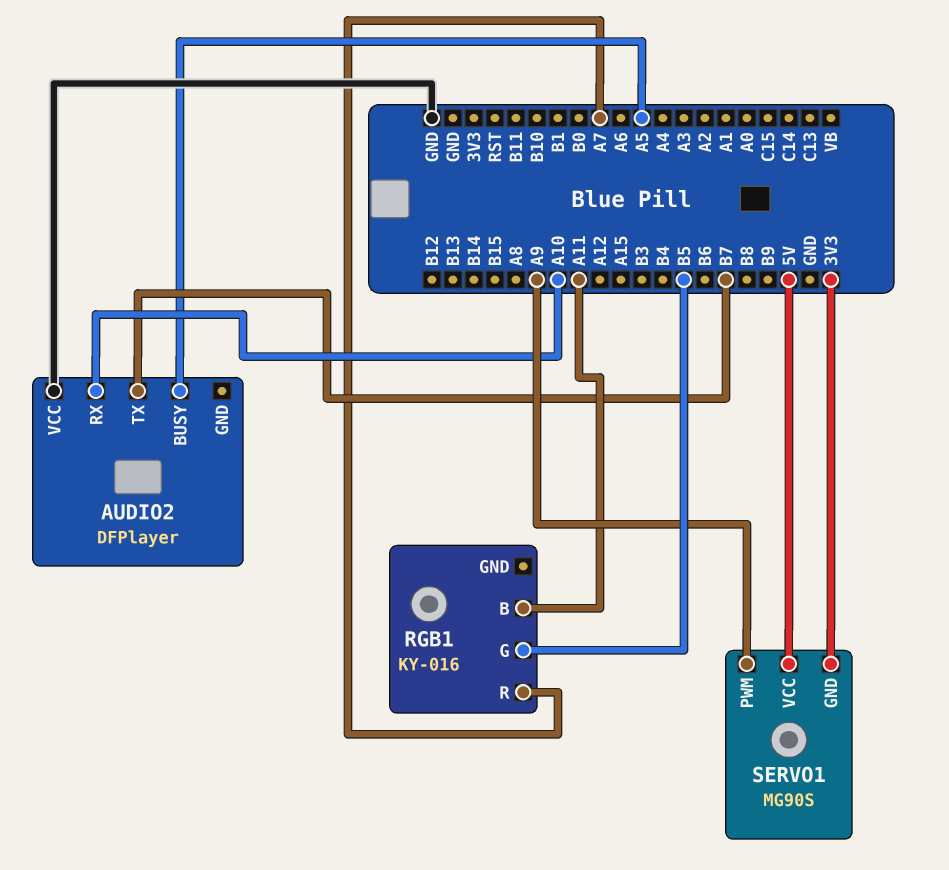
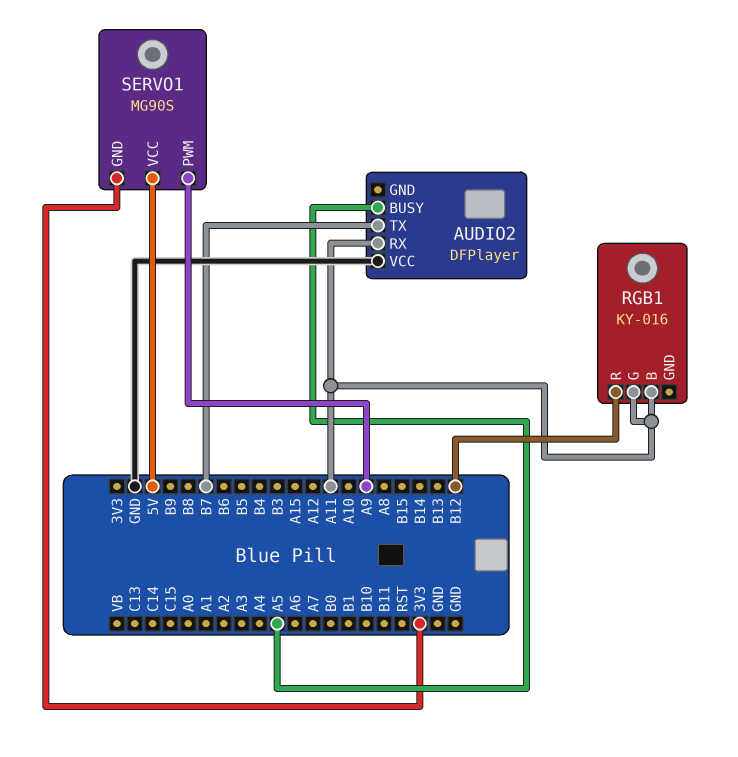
AUDIO2 pin RX: A10 -> A11
RGB1 pin G: B5 -> A11
RGB1 pin R: A7 -> B12

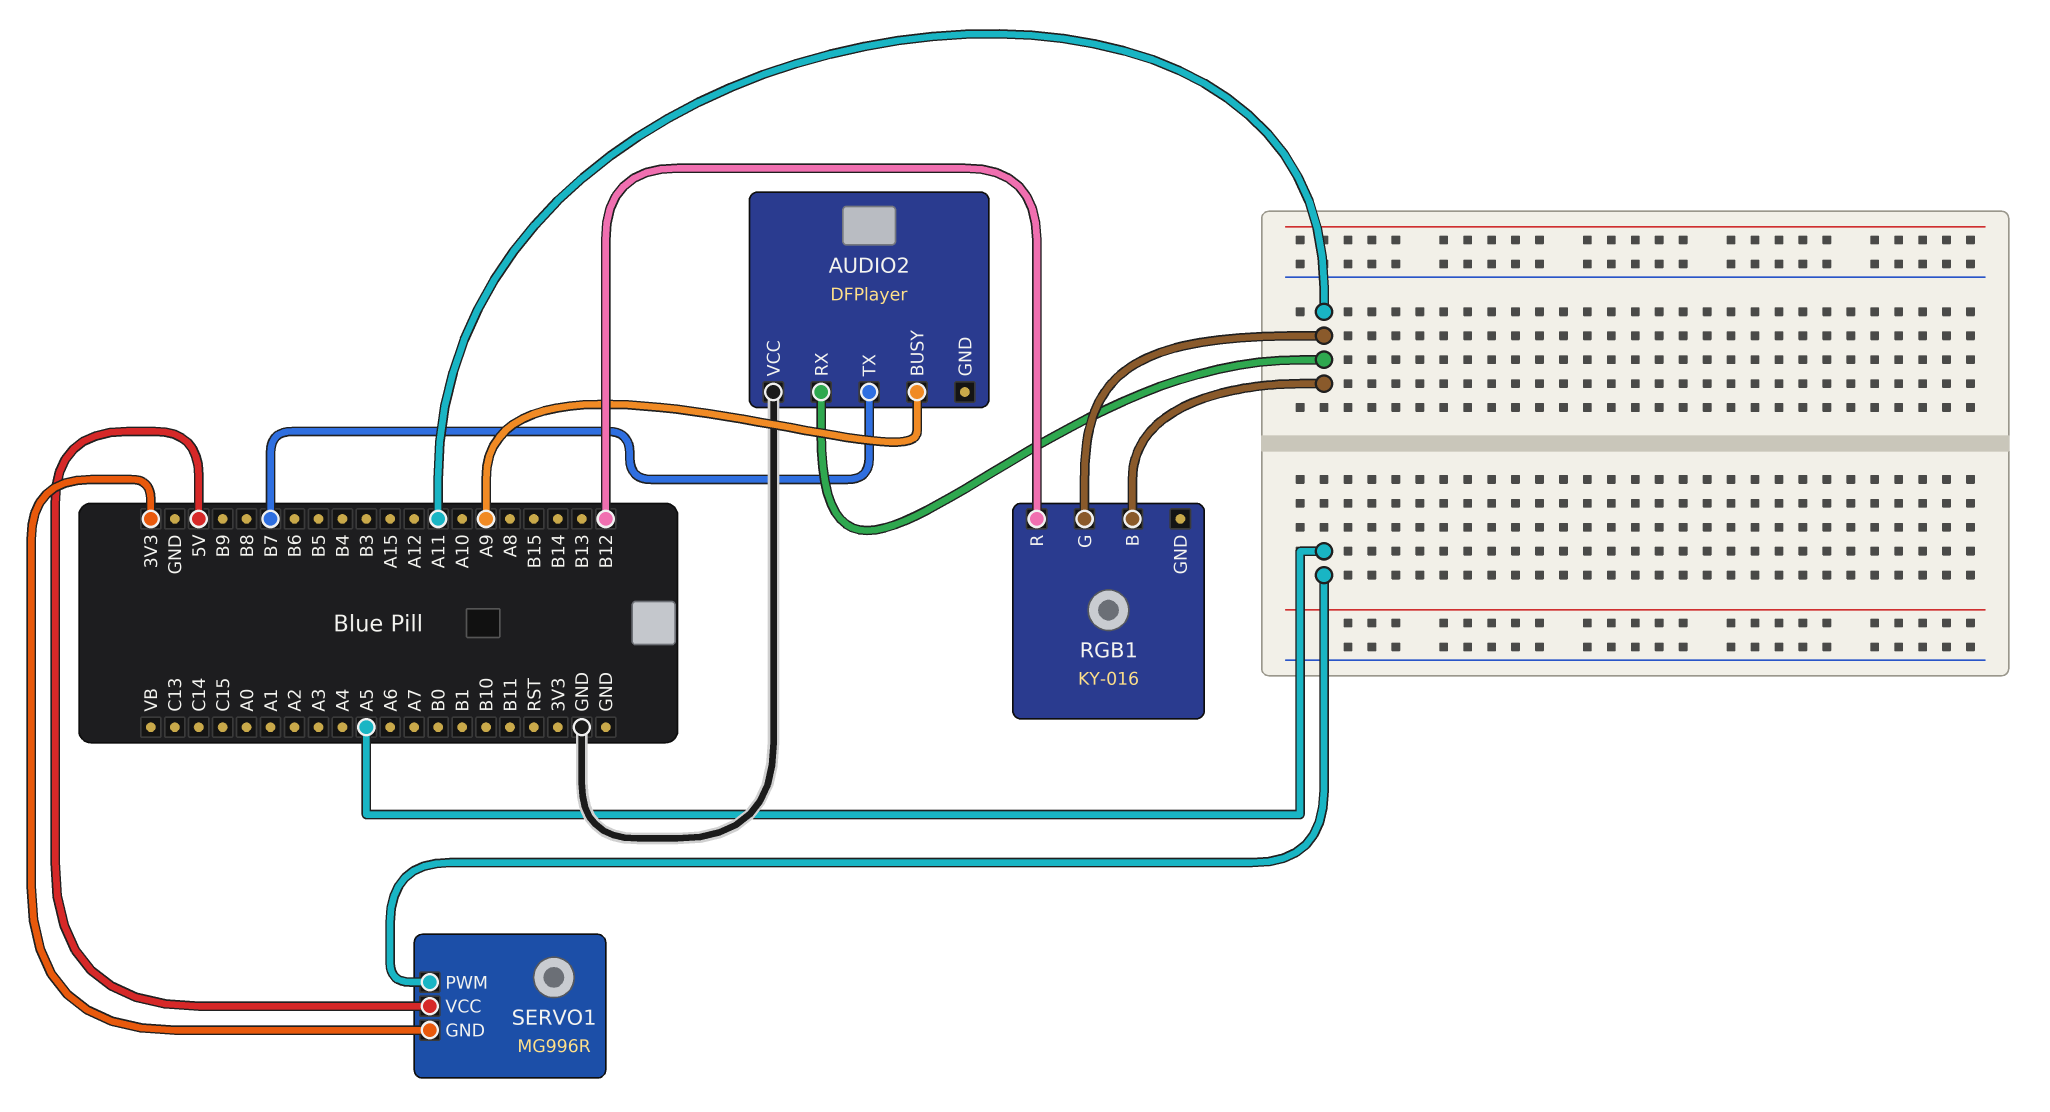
AUDIO2 pin BUSY: A5 -> A9
SERVO1: MG90S -> MG996R
SERVO1 pin PWM: A9 -> A5

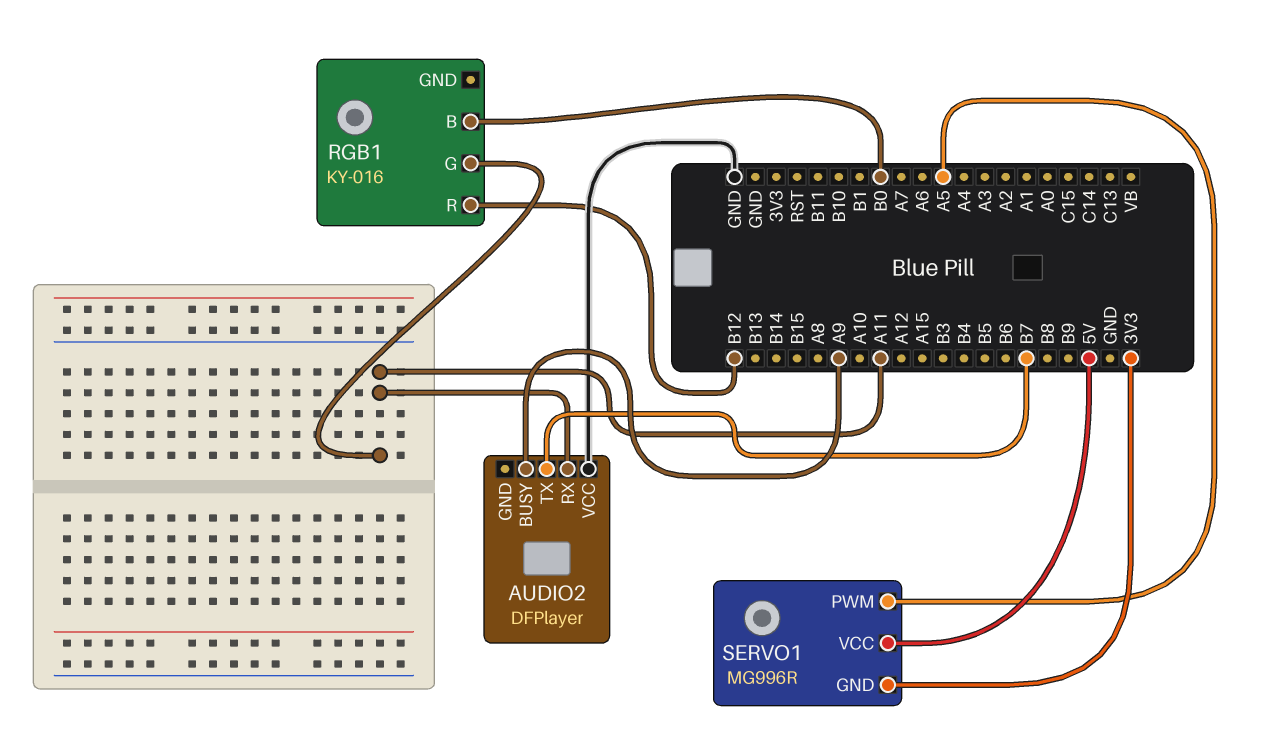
RGB1 pin B: A11 -> B0

